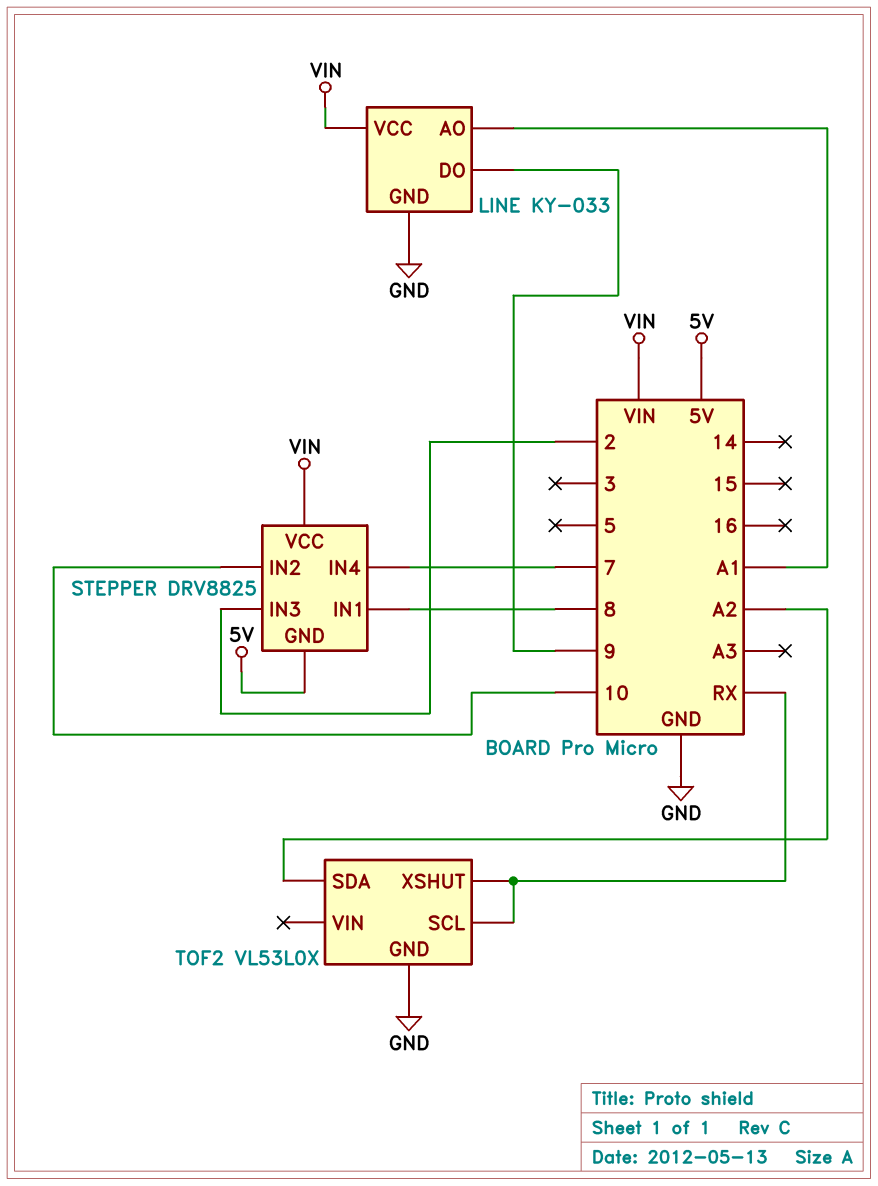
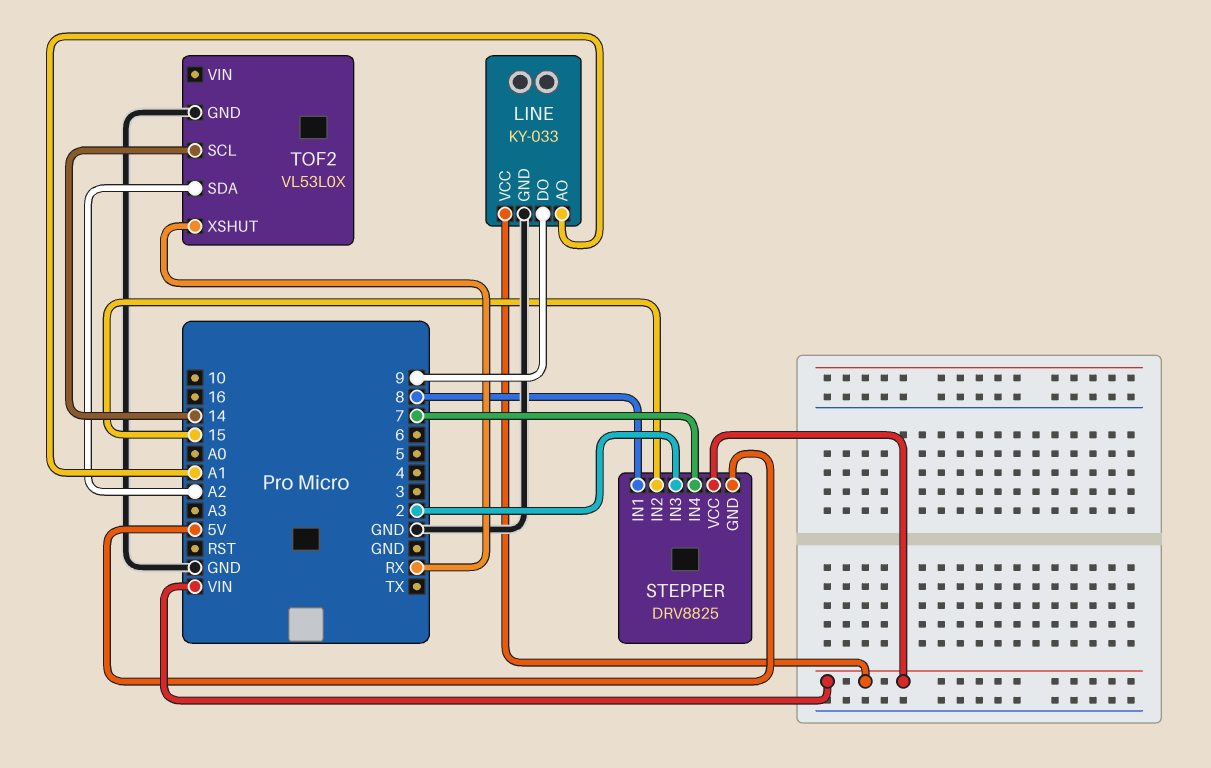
STEPPER pin IN2: 10 -> 15
TOF2 pin SCL: RX -> 14

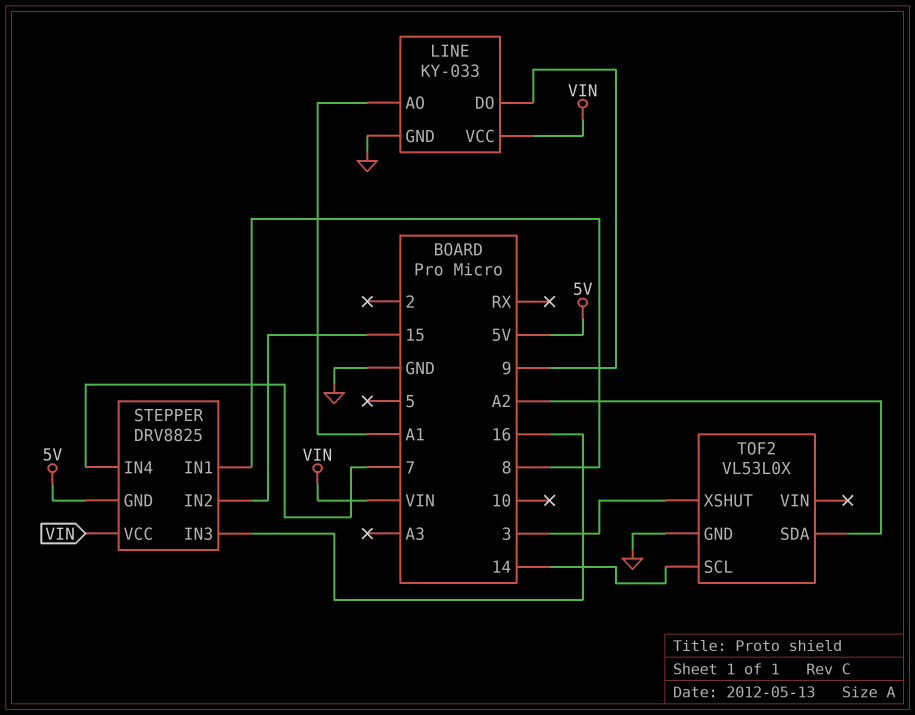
STEPPER pin IN3: 2 -> 16
TOF2 pin XSHUT: RX -> 3

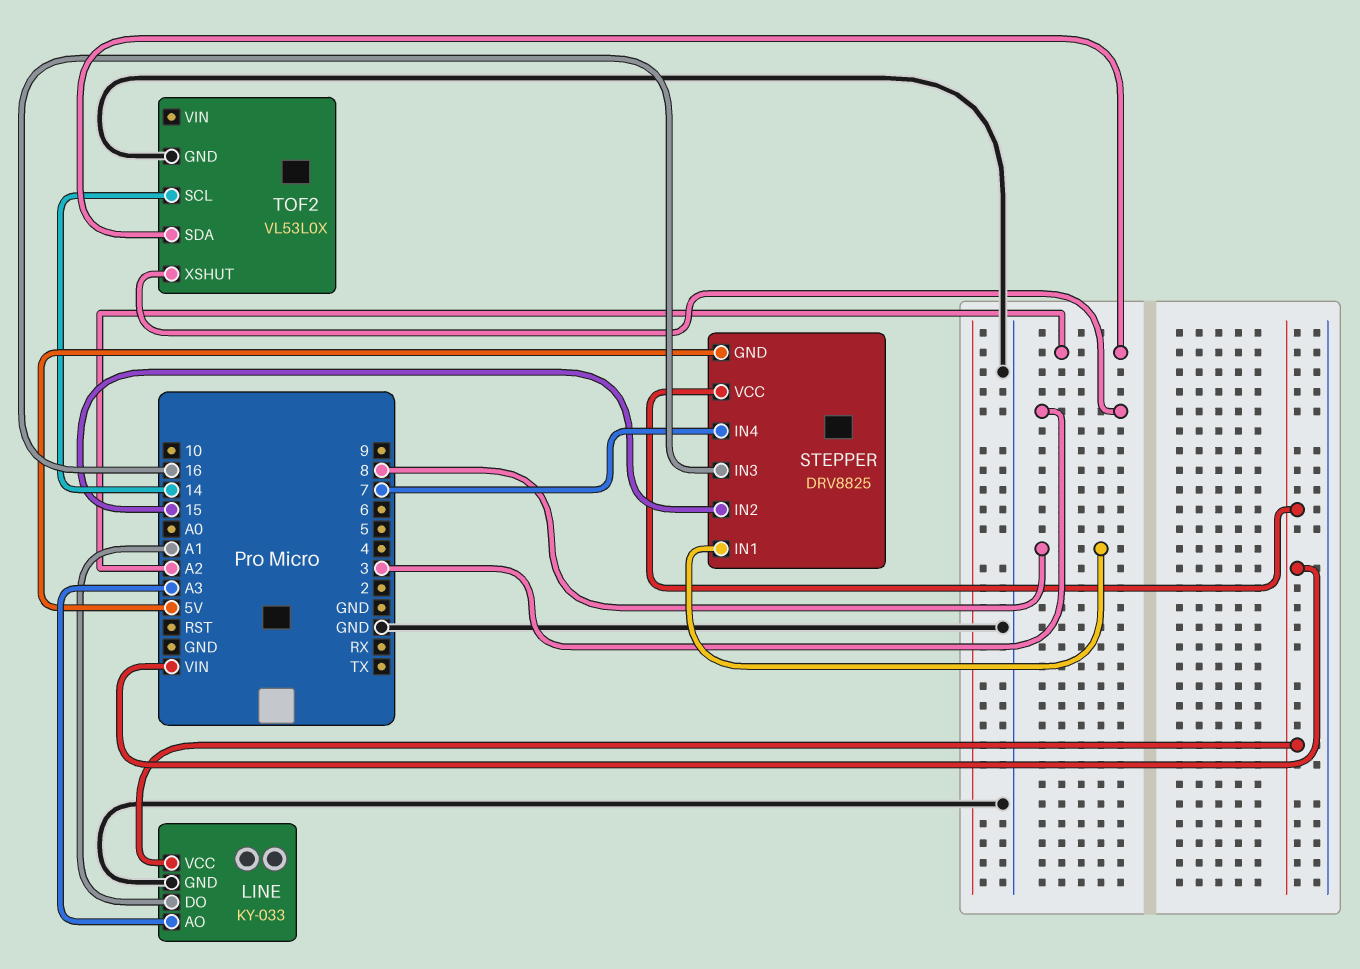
LINE pin AO: A1 -> A3
LINE pin DO: 9 -> A1

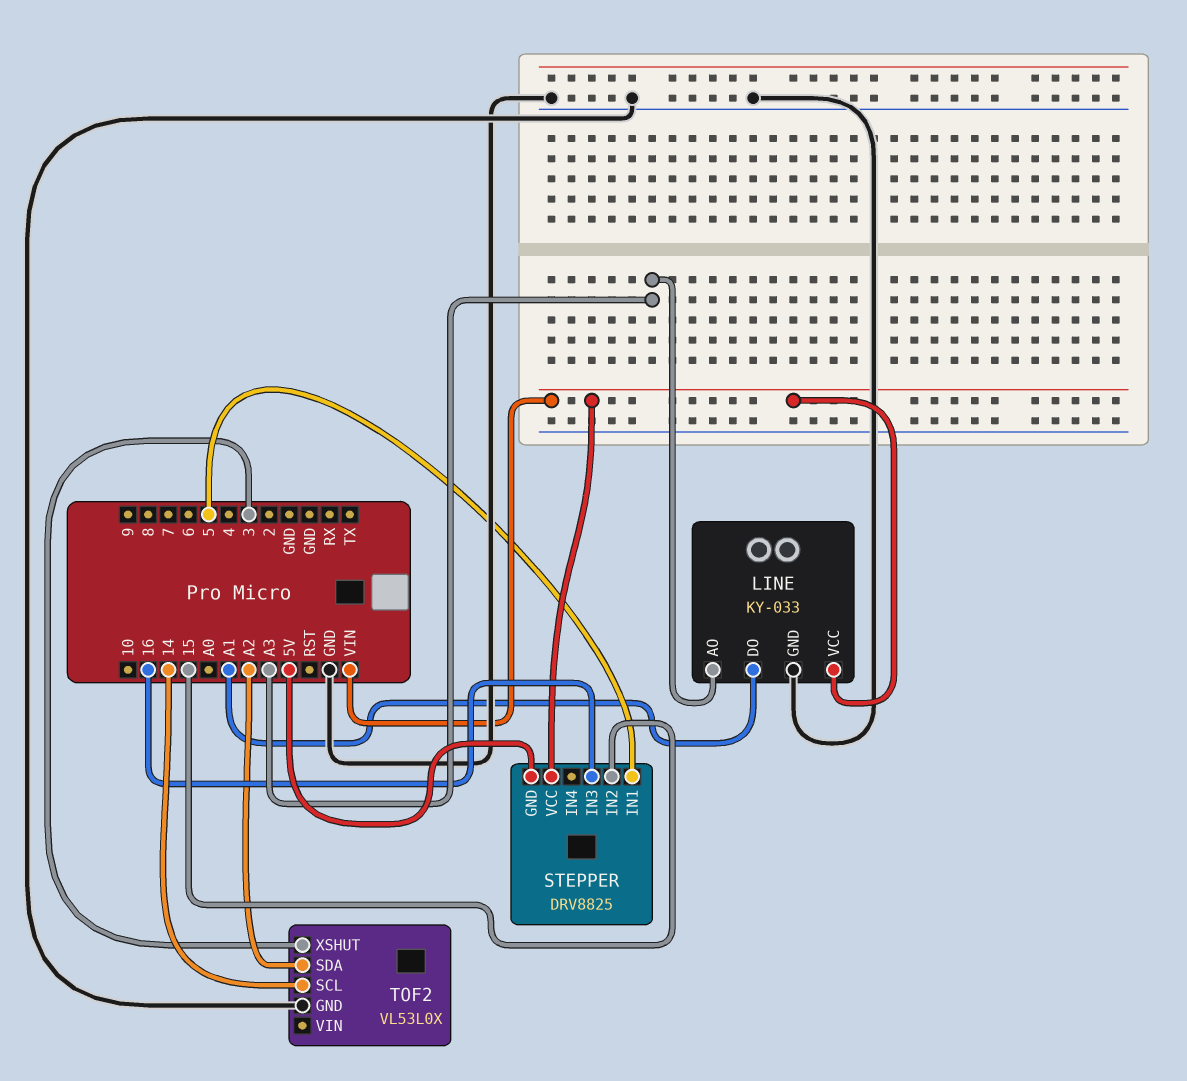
STEPPER pin IN1: 8 -> 5
STEPPER pin IN4: 7 -> none

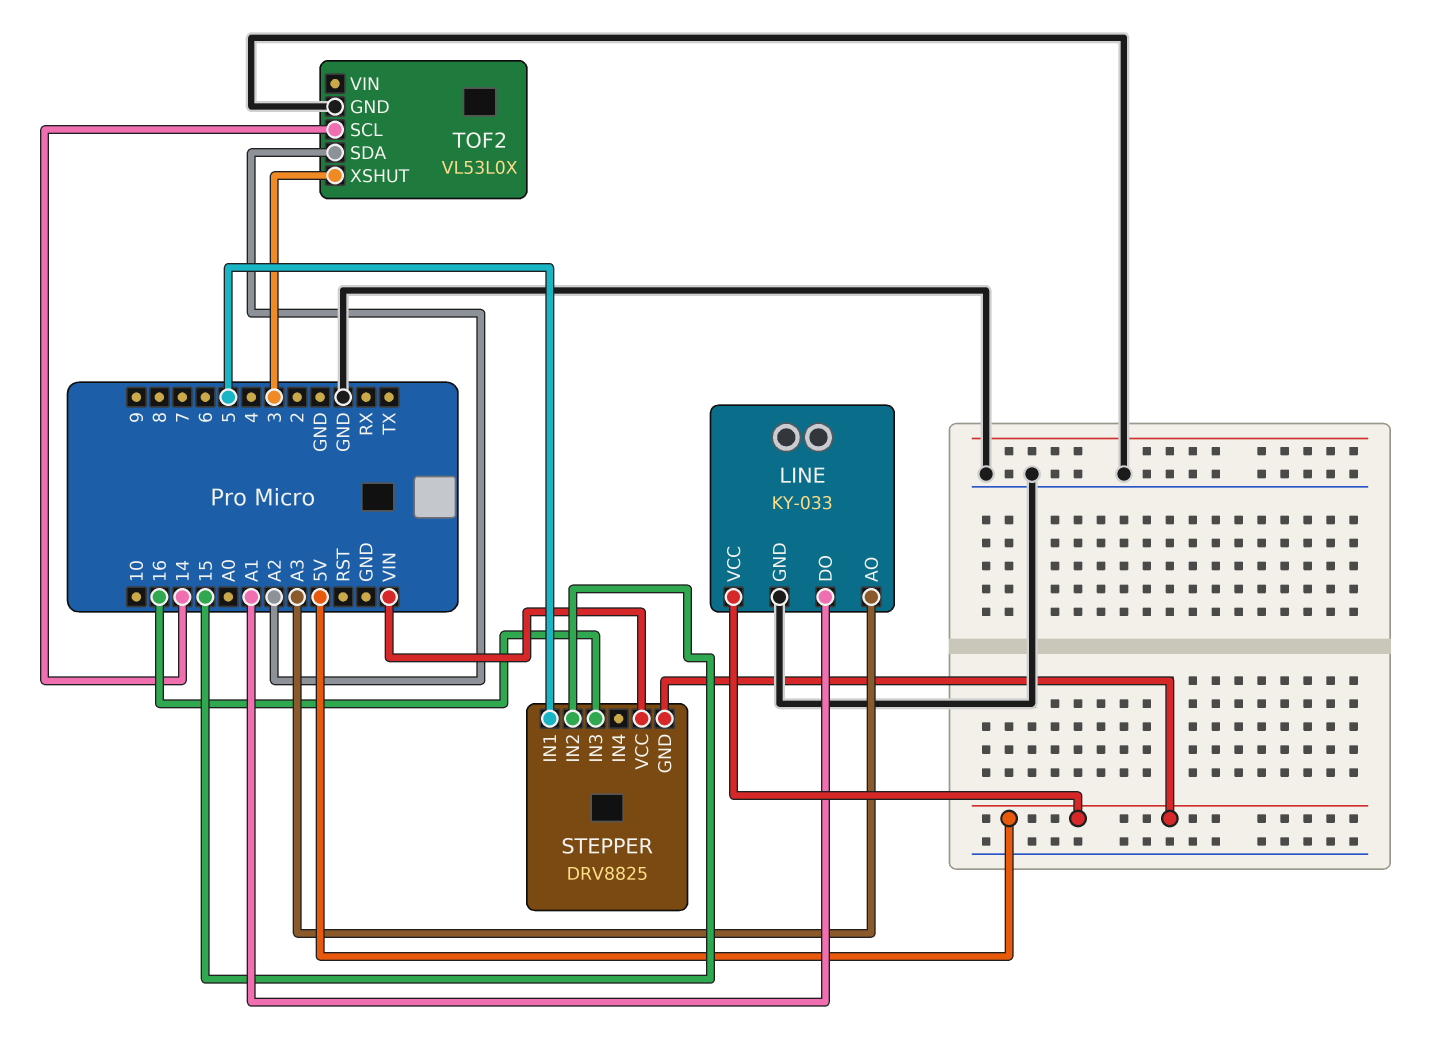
LINE pin VCC: VIN -> 5V

